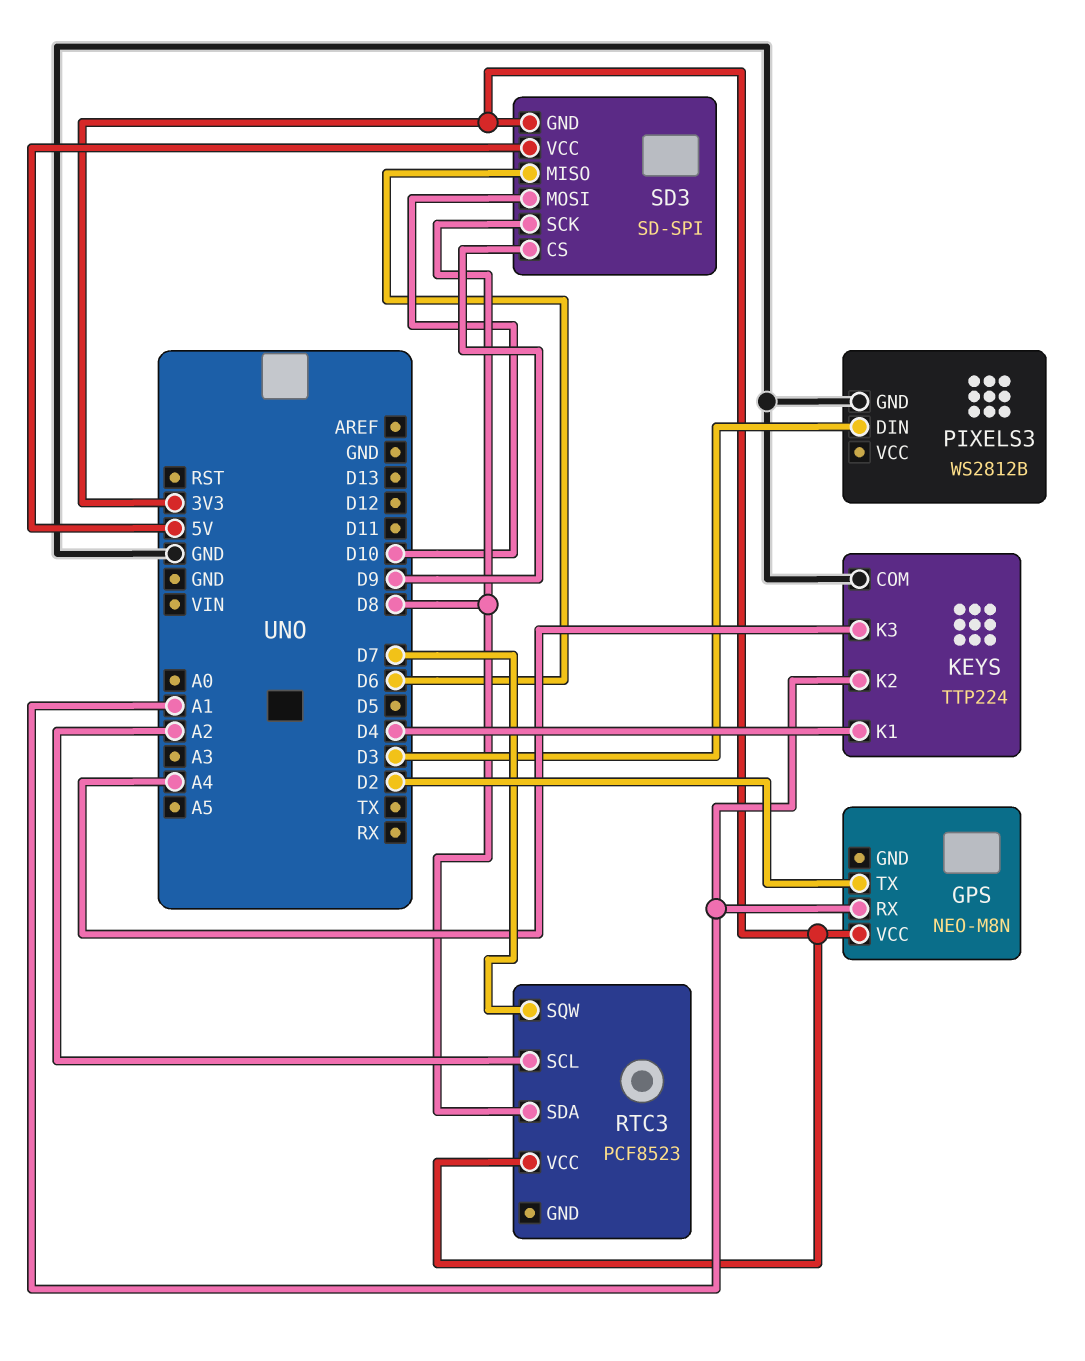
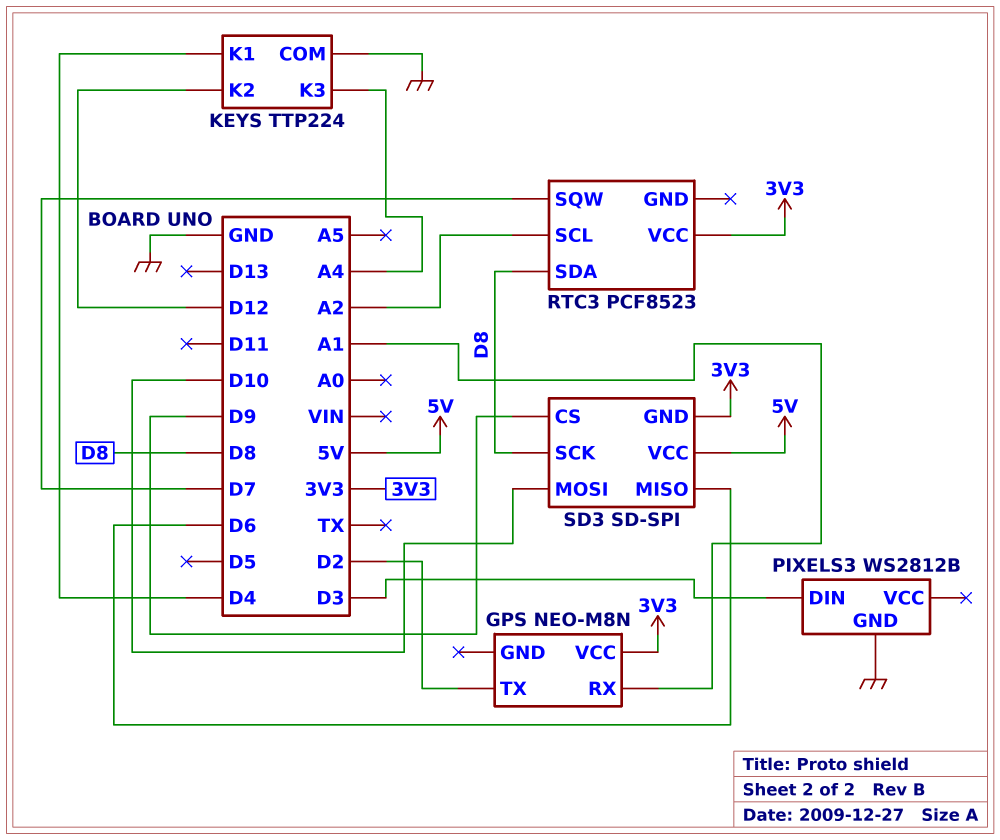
KEYS pin K2: A1 -> D12

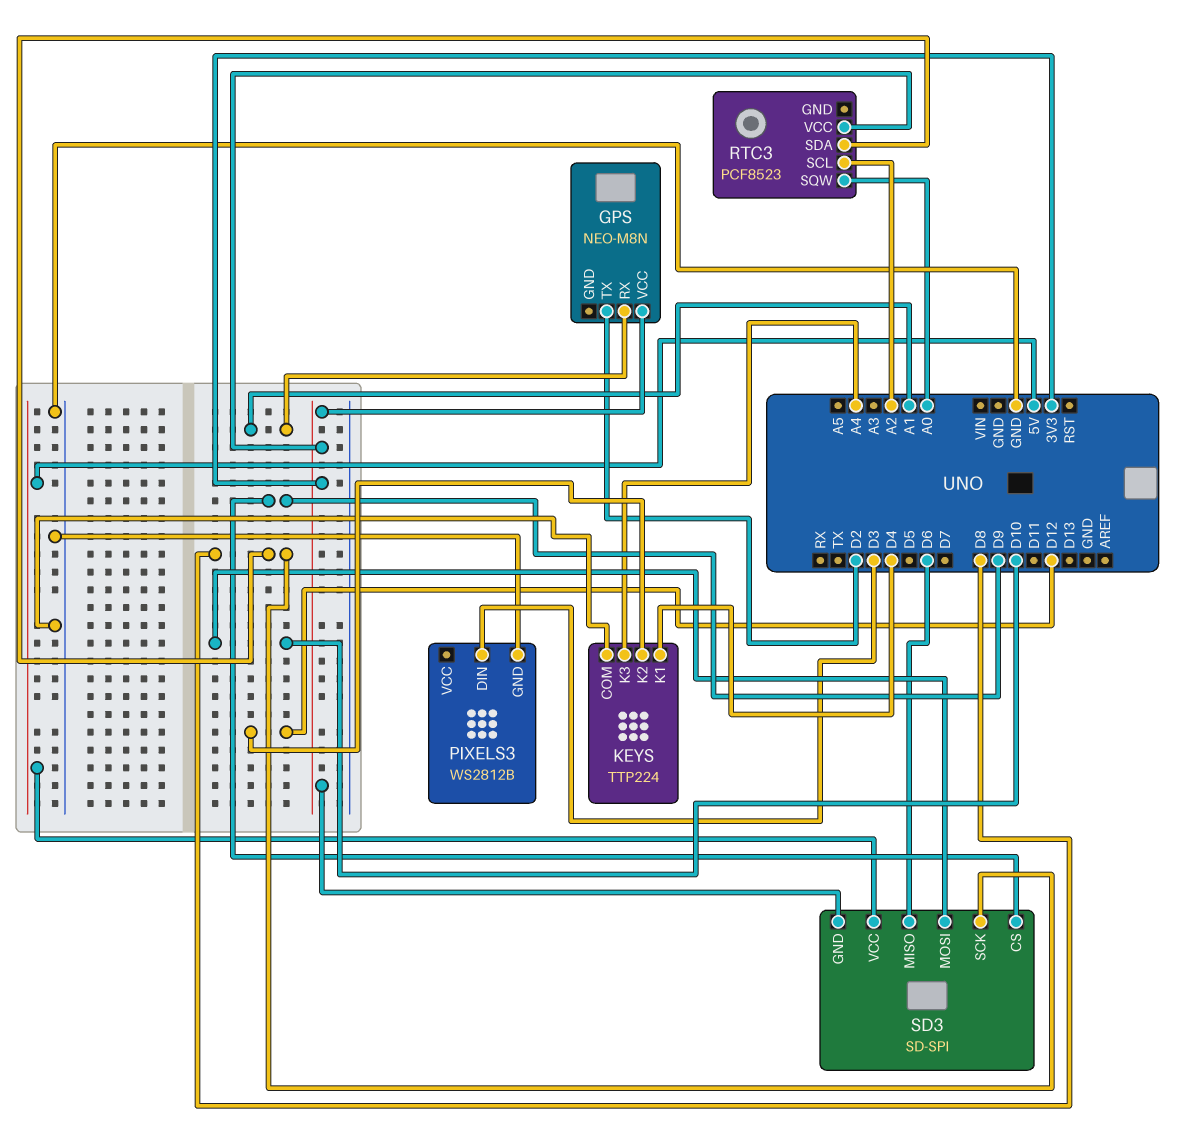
RTC3 pin SQW: D7 -> A0

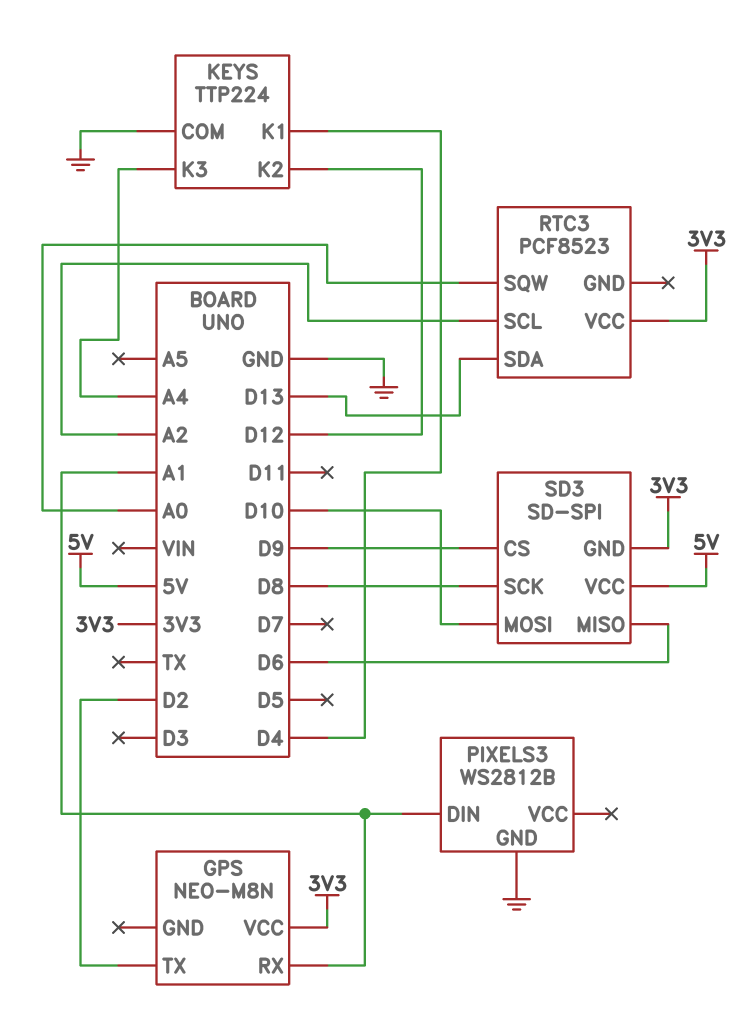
PIXELS3 pin DIN: D3 -> A1
RTC3 pin SDA: D8 -> D13

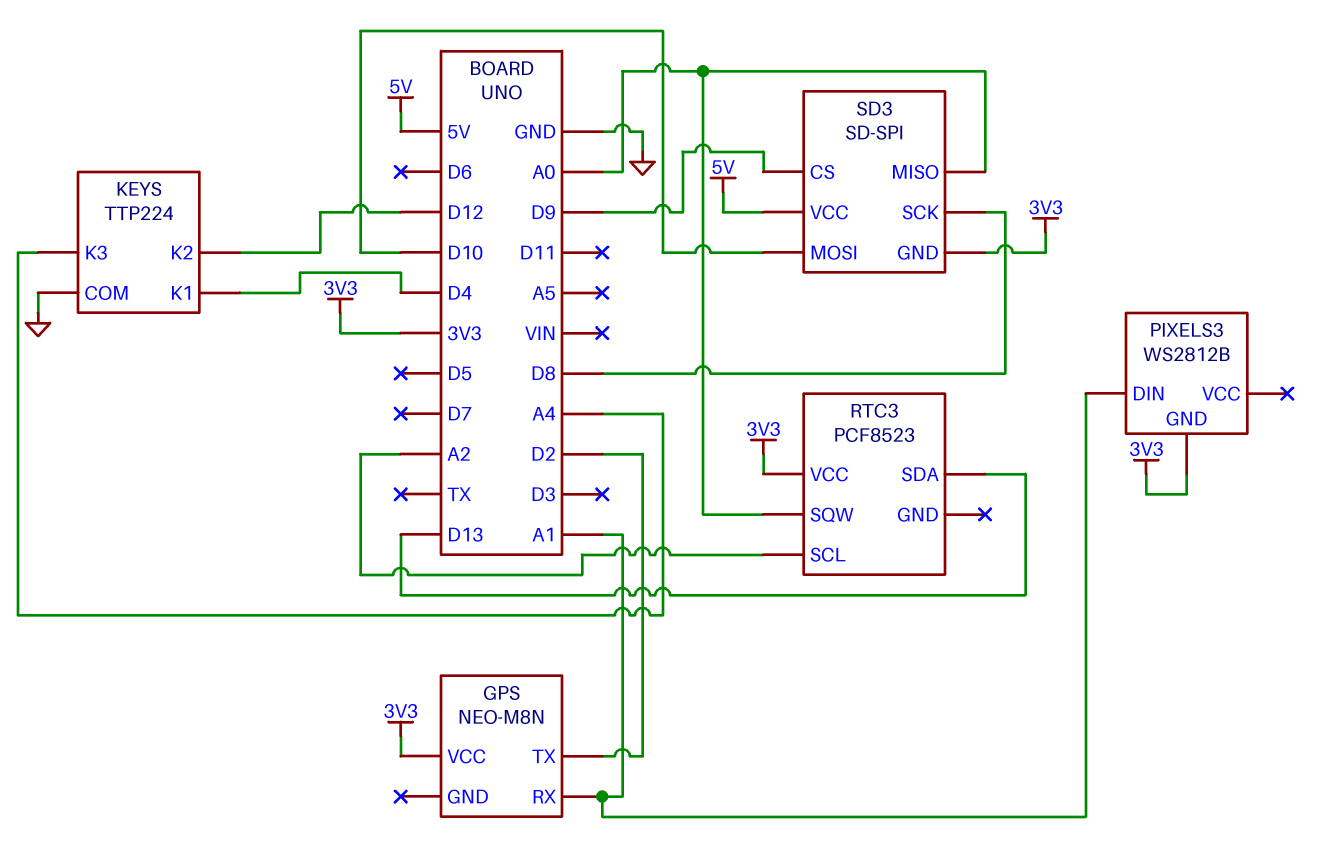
PIXELS3 pin GND: GND -> 3V3
SD3 pin MISO: D6 -> A0

